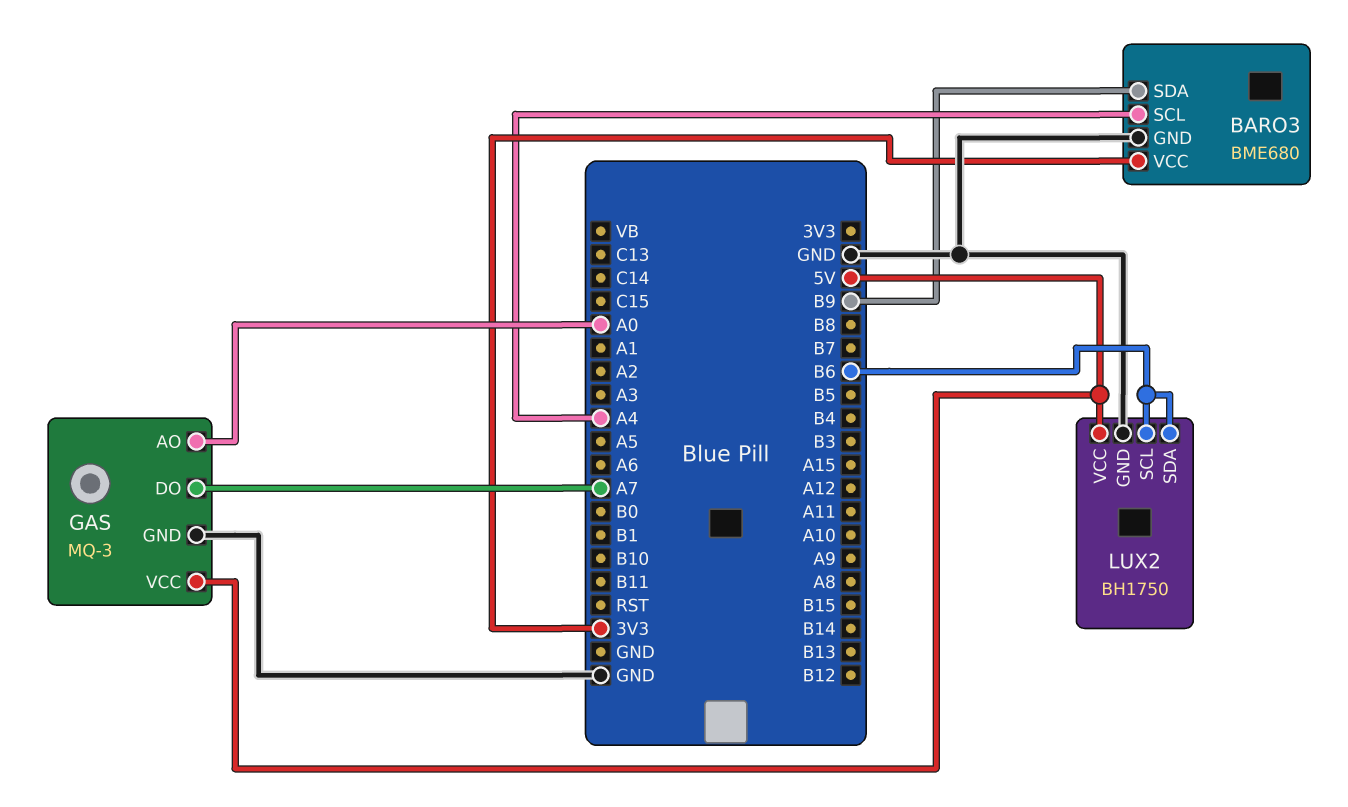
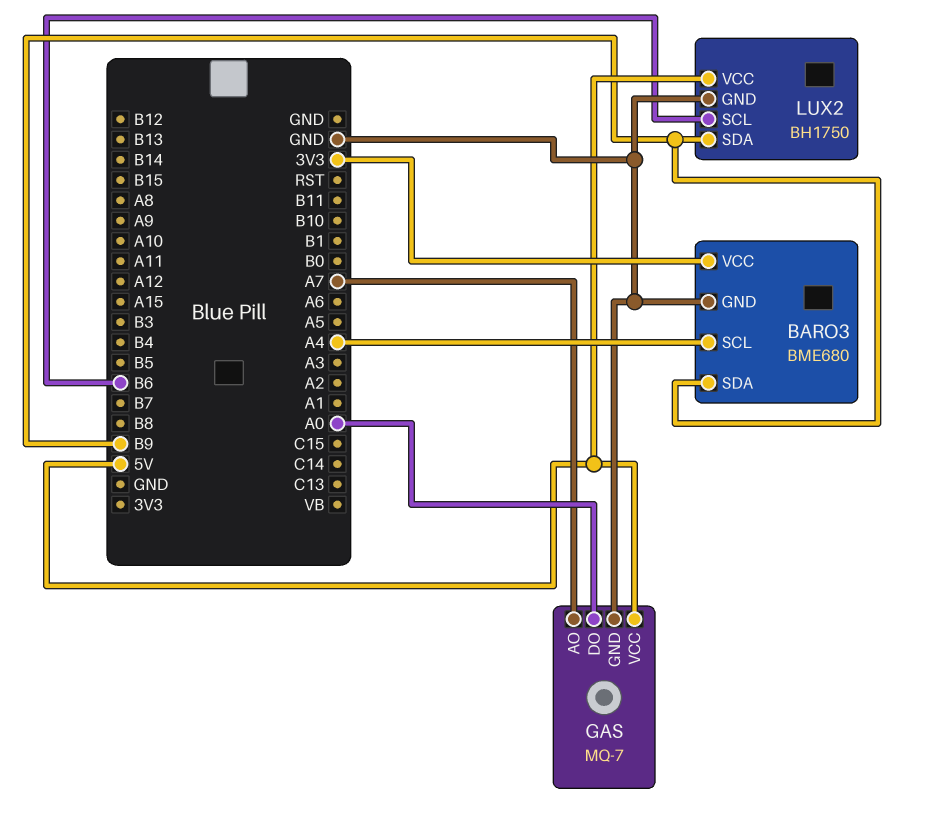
GAS: MQ-3 -> MQ-7
GAS pin AO: A0 -> A7
GAS pin DO: A7 -> A0
LUX2 pin SDA: B6 -> B9

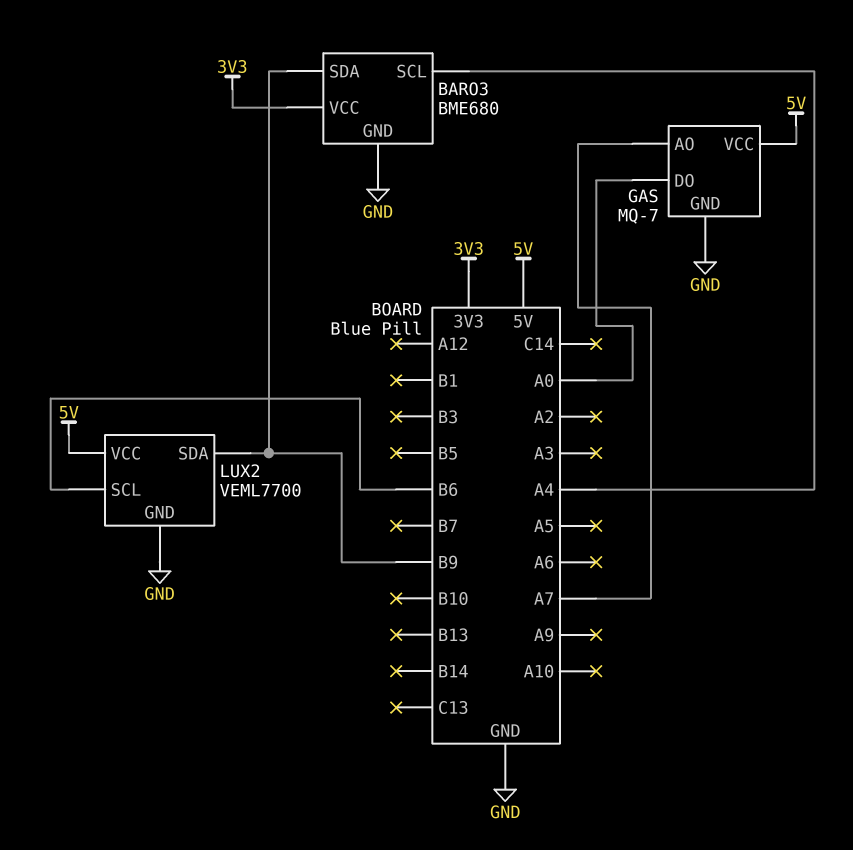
LUX2: BH1750 -> VEML7700

